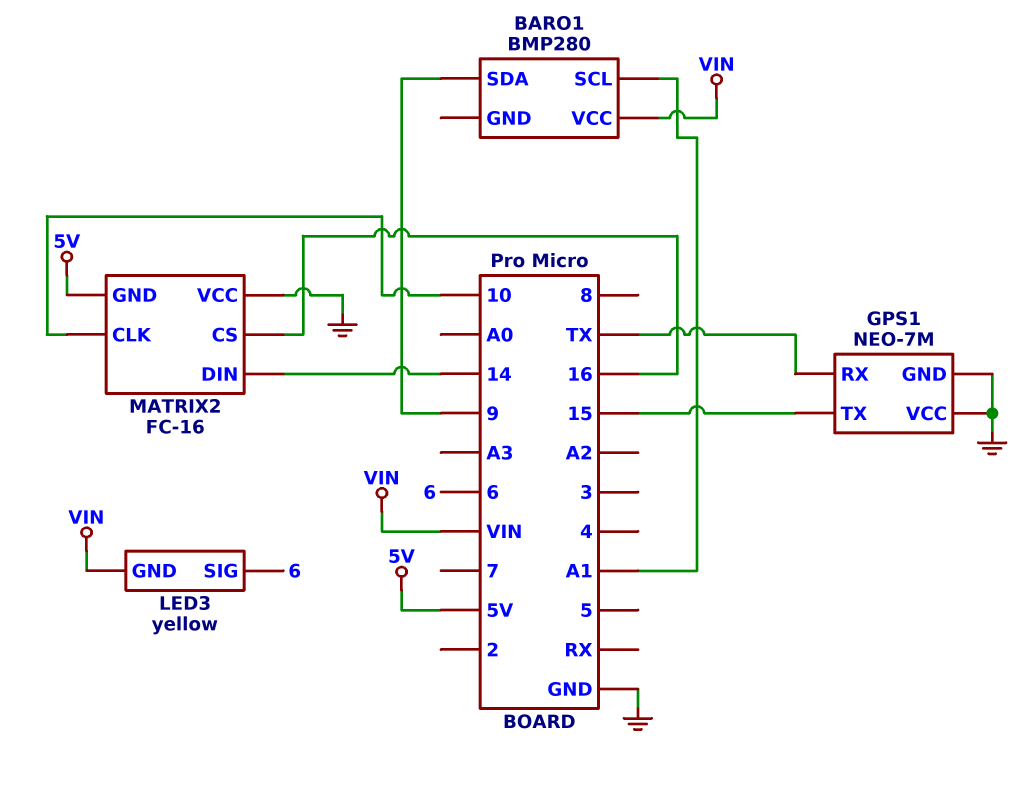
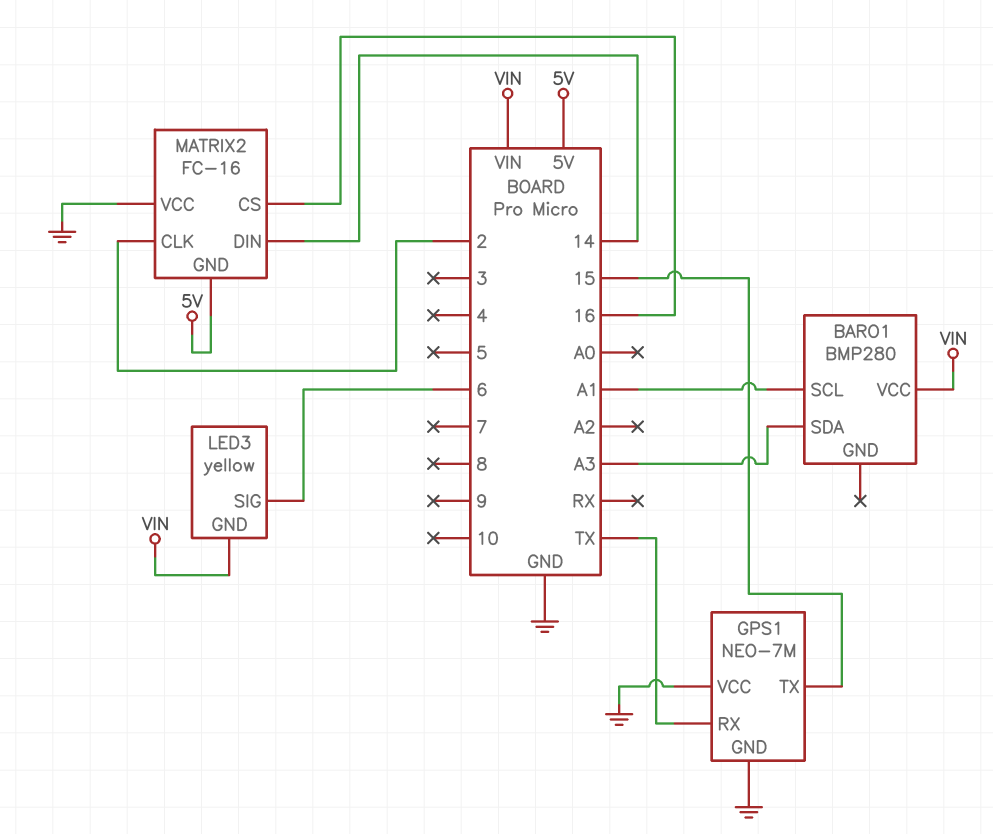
BARO1 pin SDA: 9 -> A3
MATRIX2 pin CLK: 10 -> 2

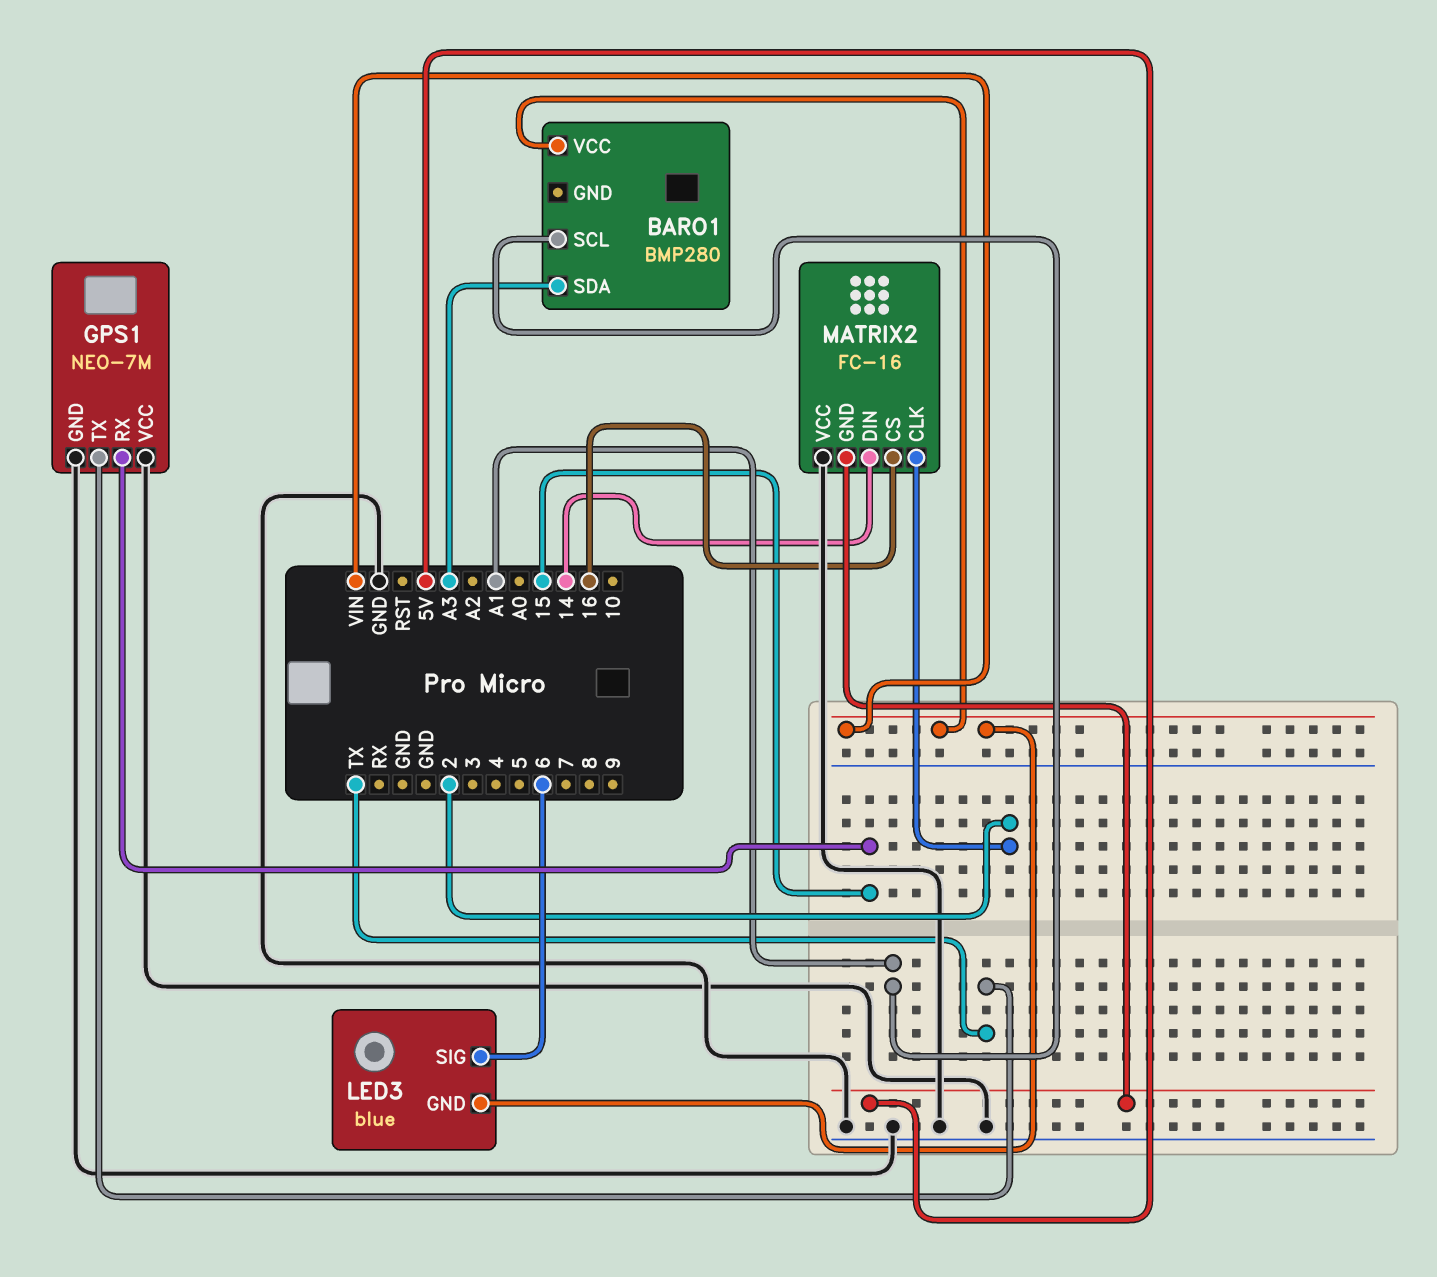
GPS1 pin RX: TX -> 15
GPS1 pin TX: 15 -> TX
LED3: yellow -> blue

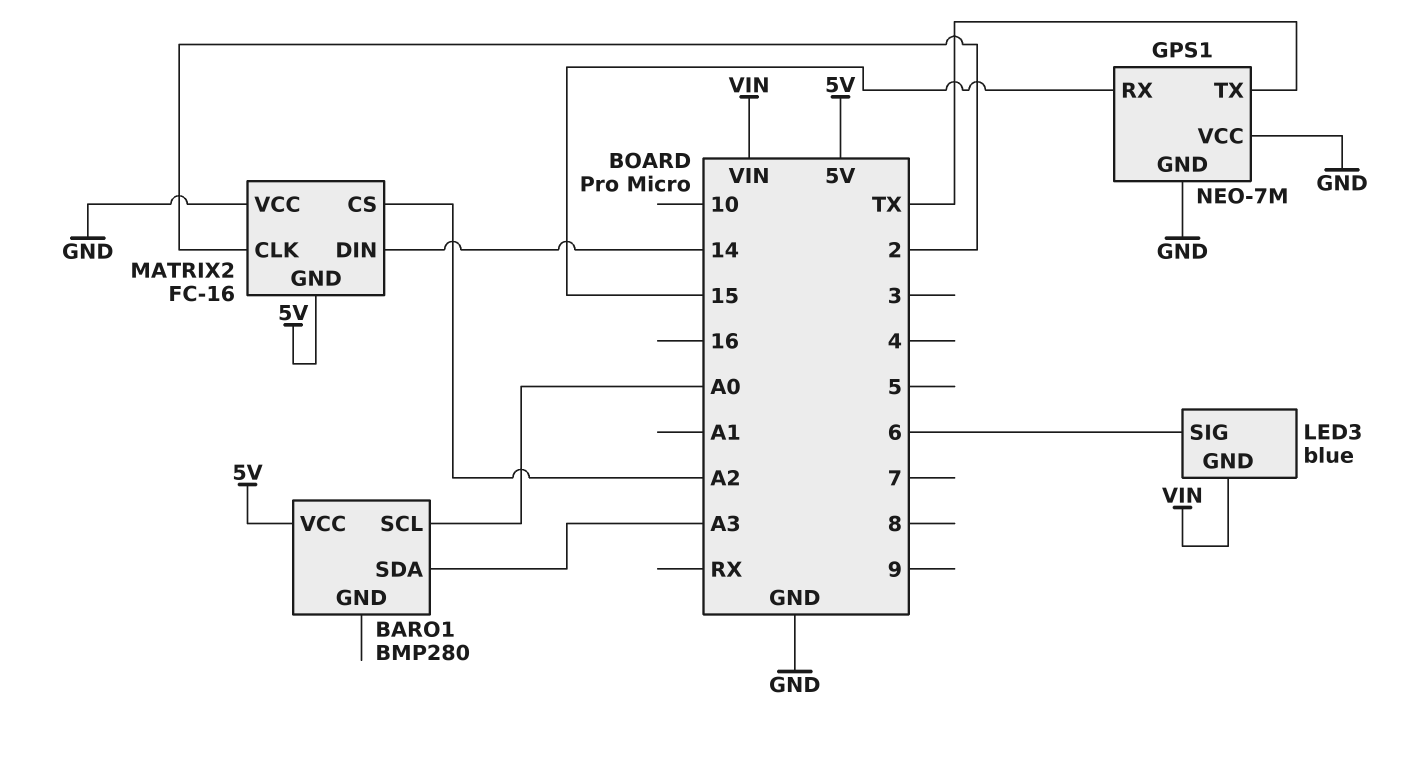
BARO1 pin SCL: A1 -> A0
BARO1 pin VCC: VIN -> 5V
MATRIX2 pin CS: 16 -> A2

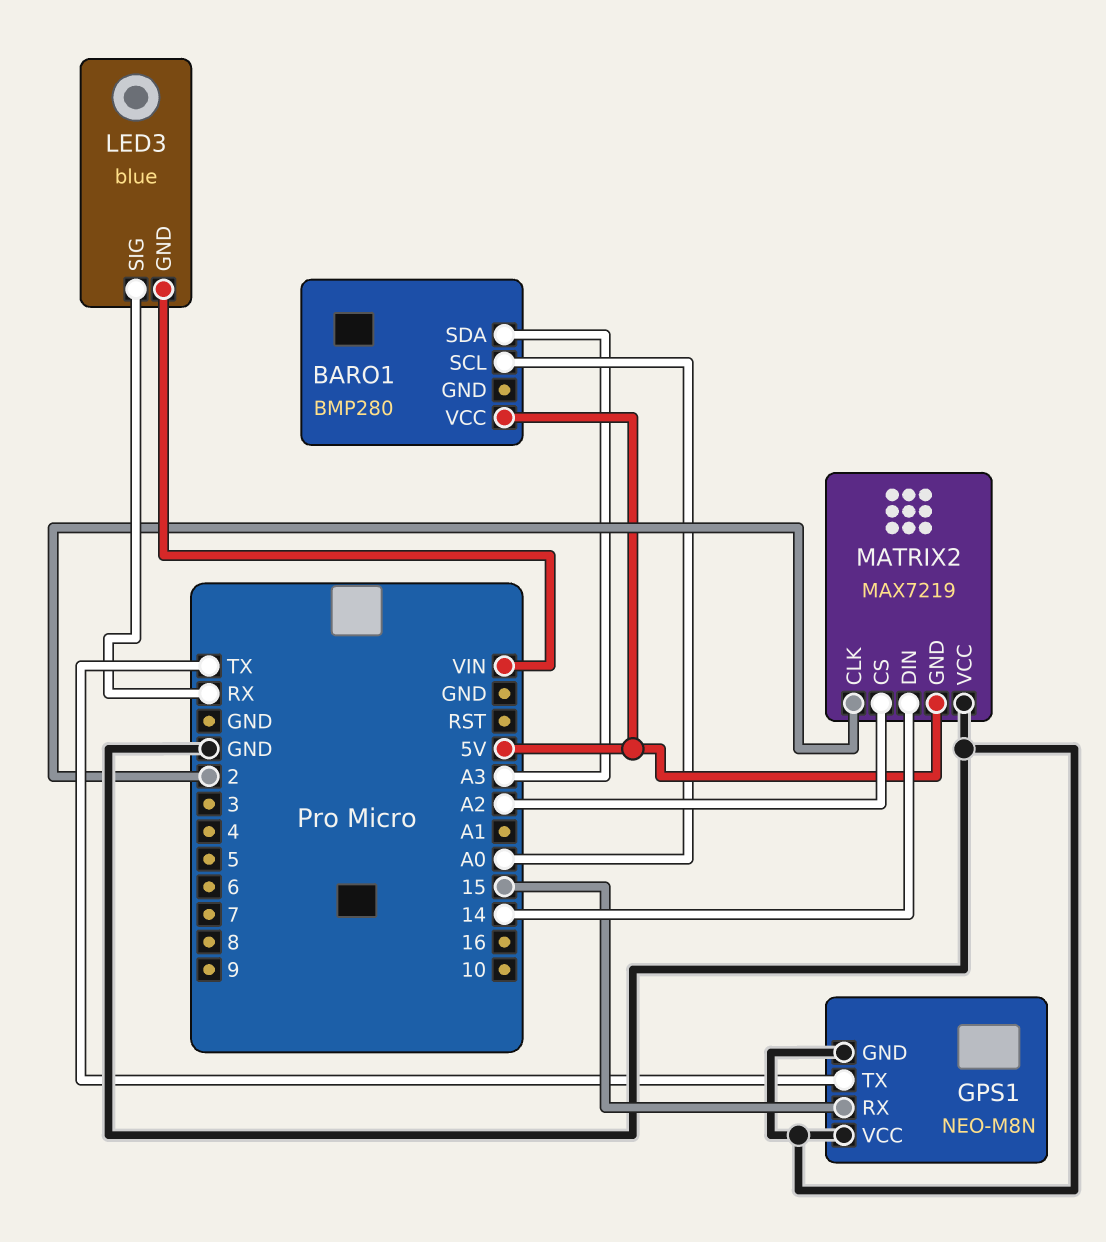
GPS1: NEO-7M -> NEO-M8N
LED3 pin SIG: 6 -> RX
MATRIX2: FC-16 -> MAX7219

